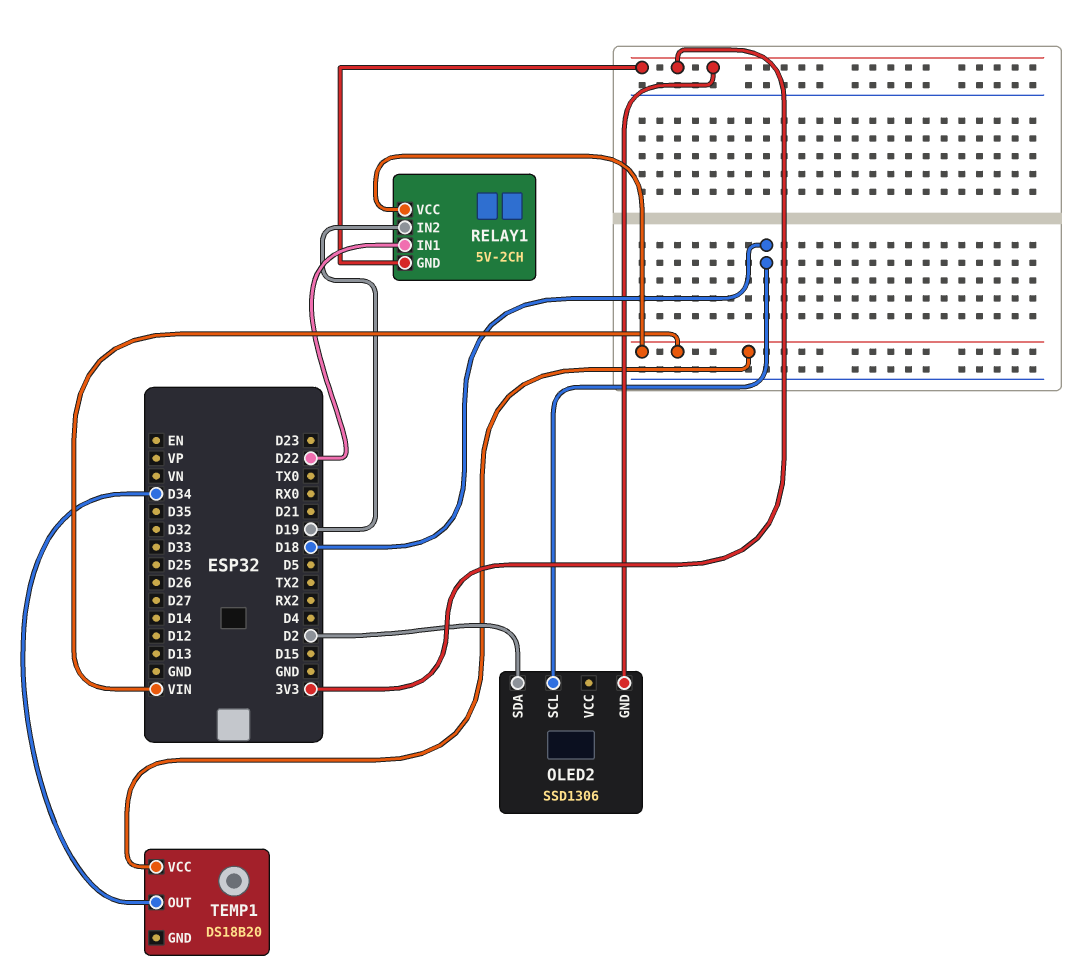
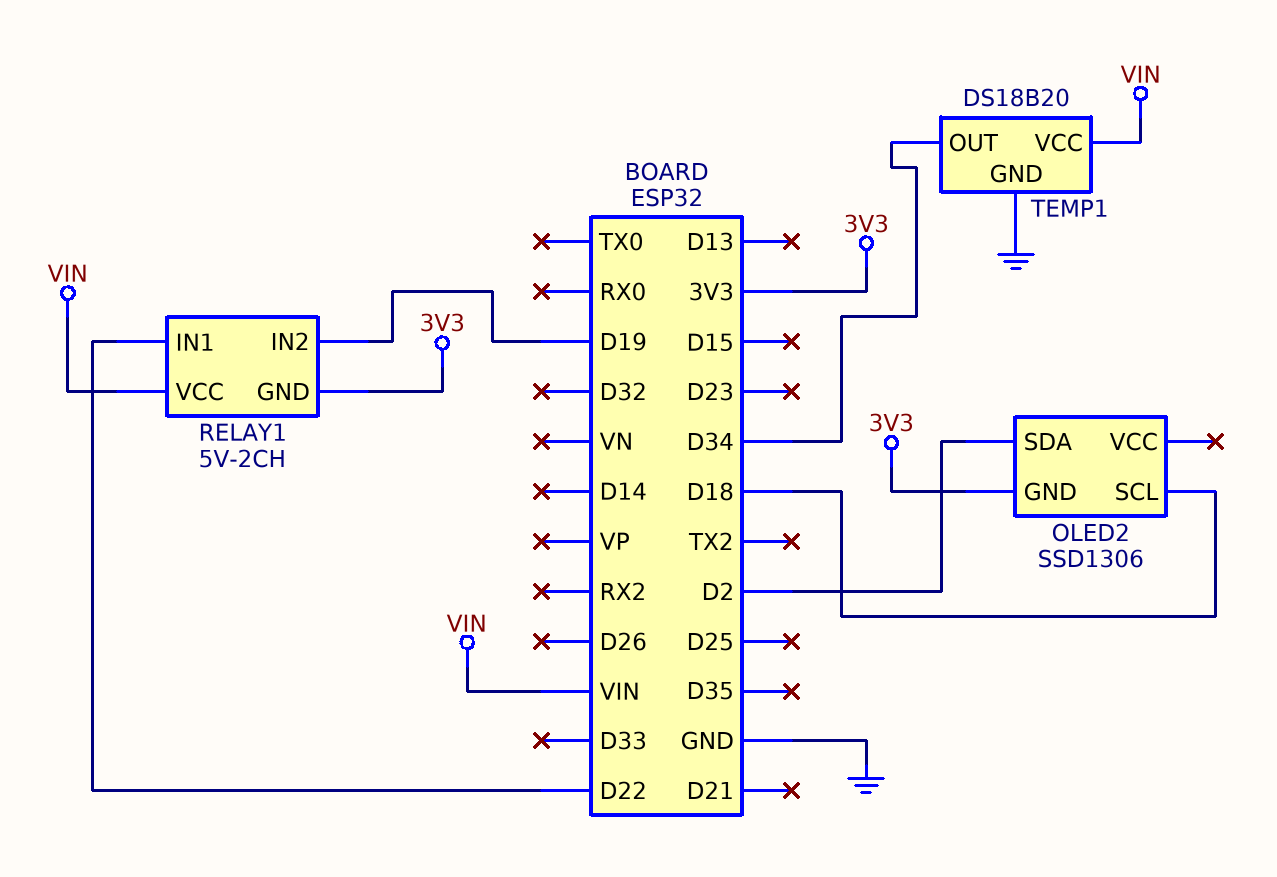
TEMP1 pin GND: none -> GND

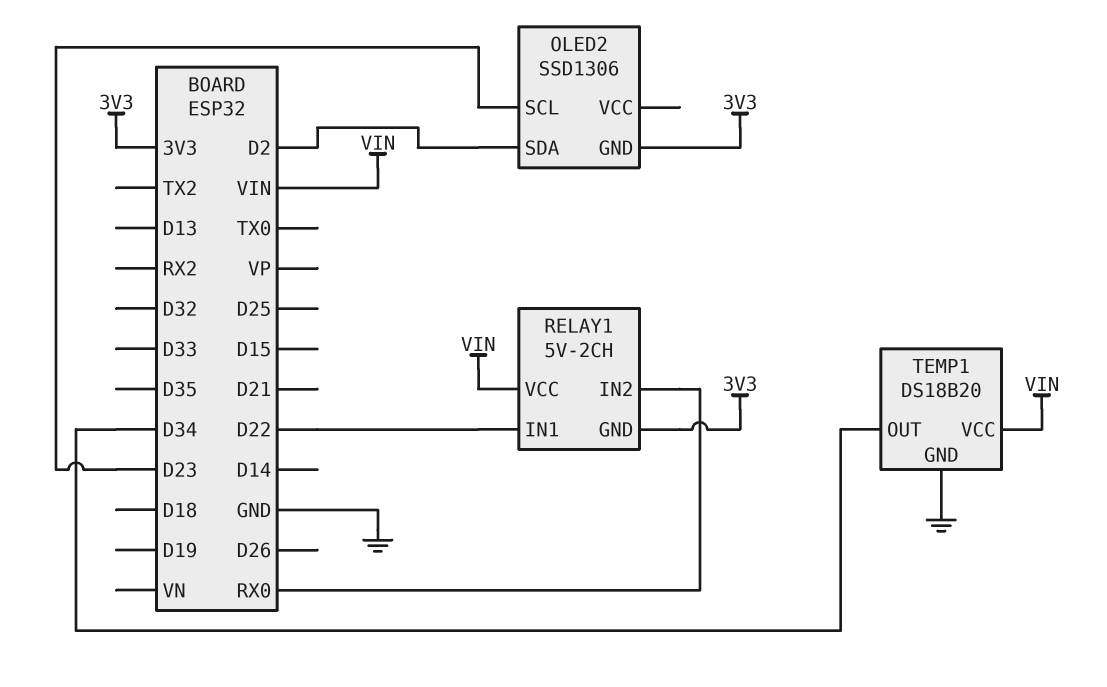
OLED2 pin SCL: D18 -> D23
RELAY1 pin IN2: D19 -> RX0

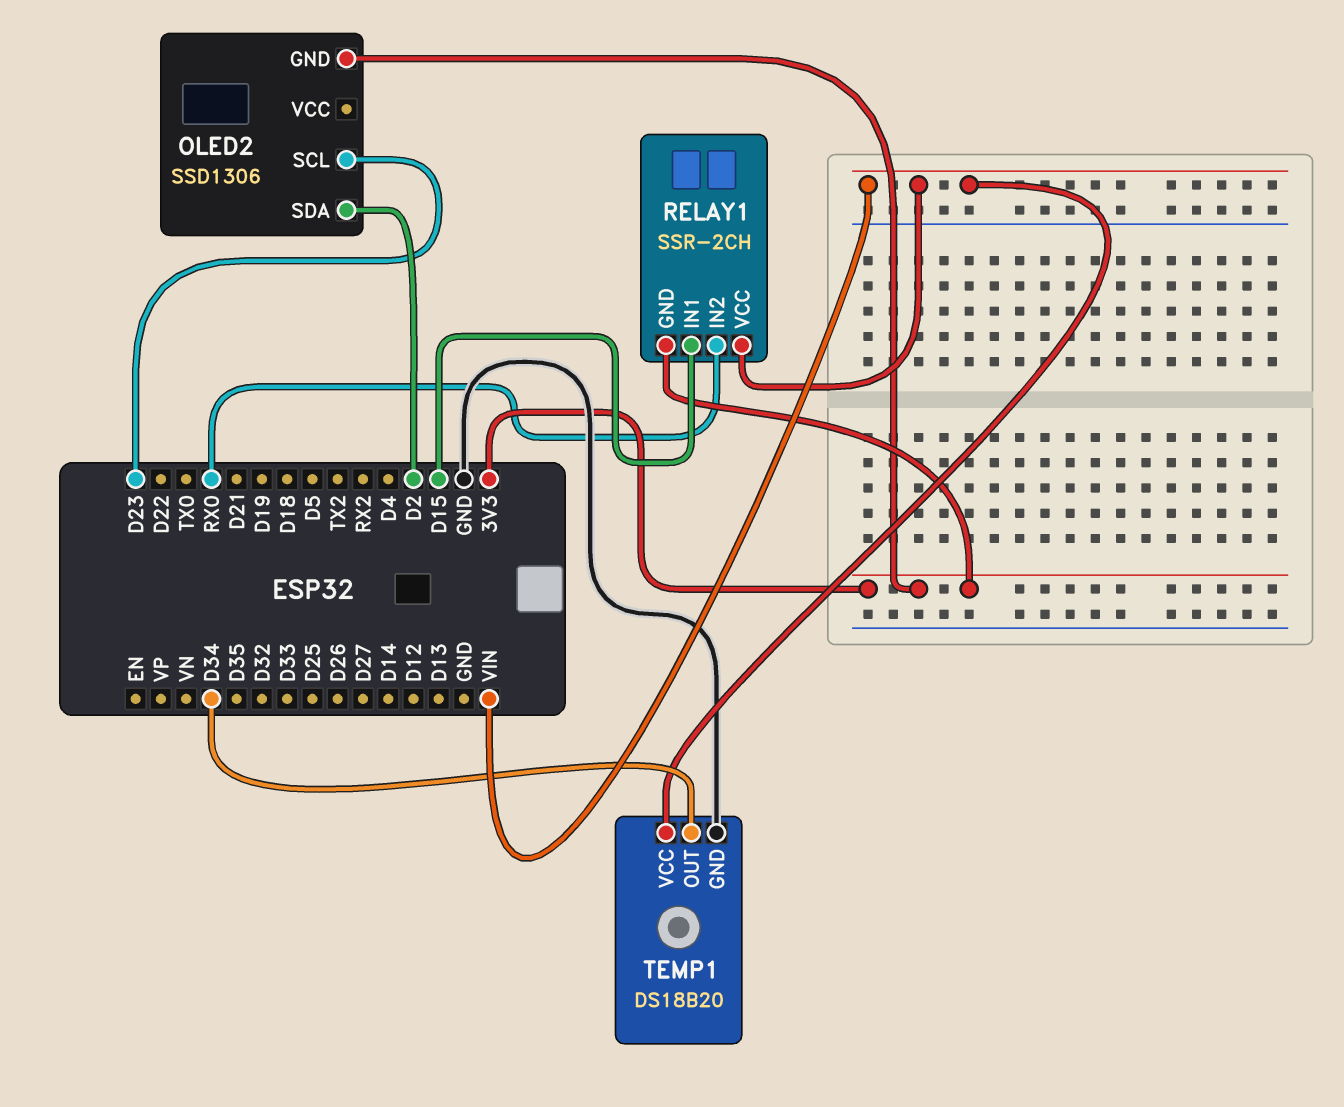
RELAY1: 5V-2CH -> SSR-2CH
RELAY1 pin IN1: D22 -> D15

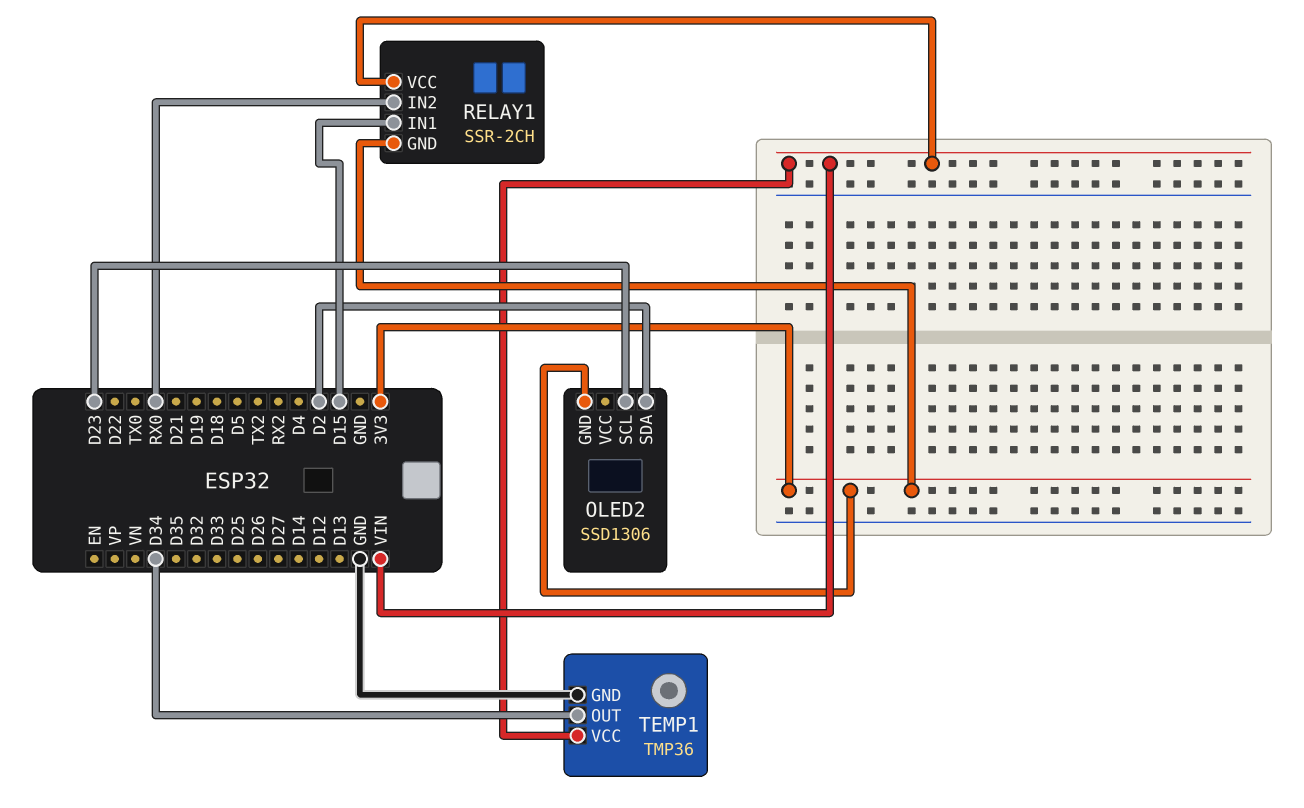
TEMP1: DS18B20 -> TMP36

